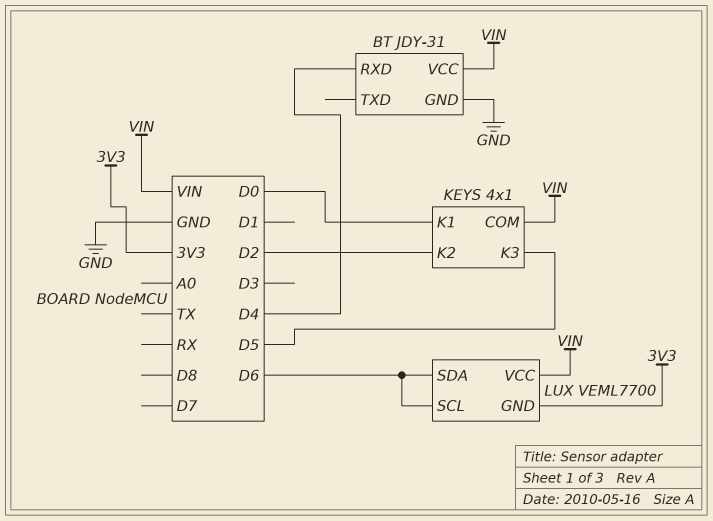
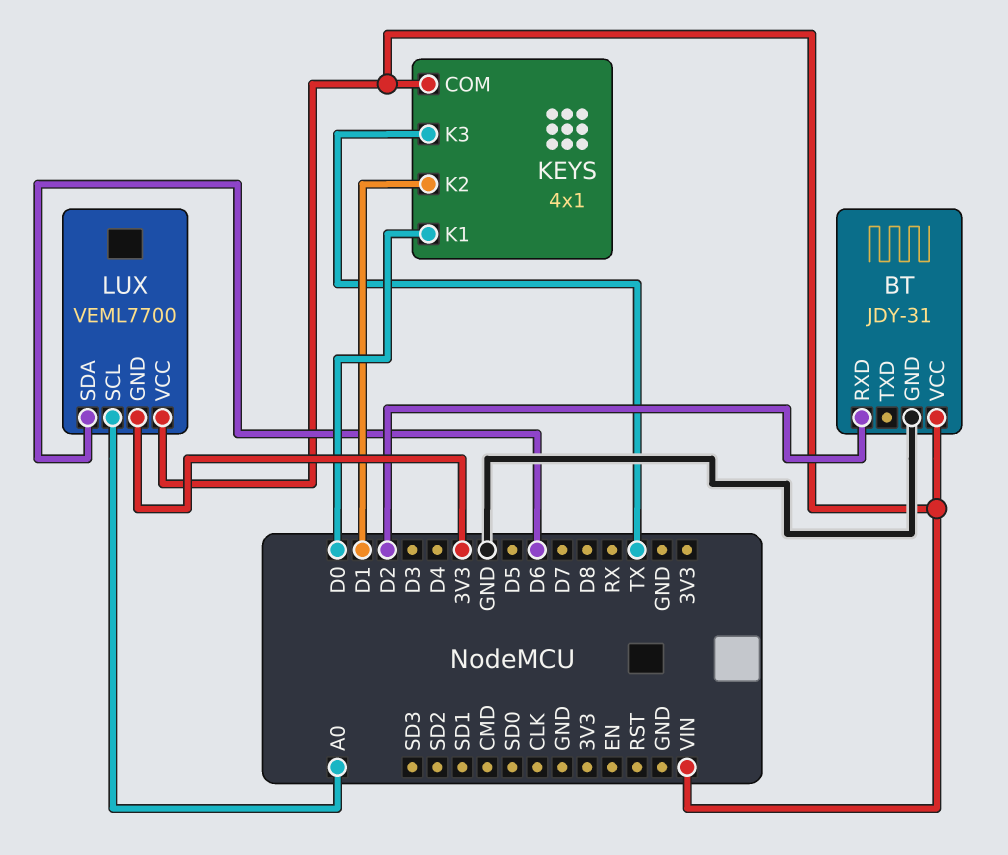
BT pin RXD: D4 -> D2
KEYS pin K2: D2 -> D1
KEYS pin K3: D5 -> TX
LUX pin SCL: D6 -> A0

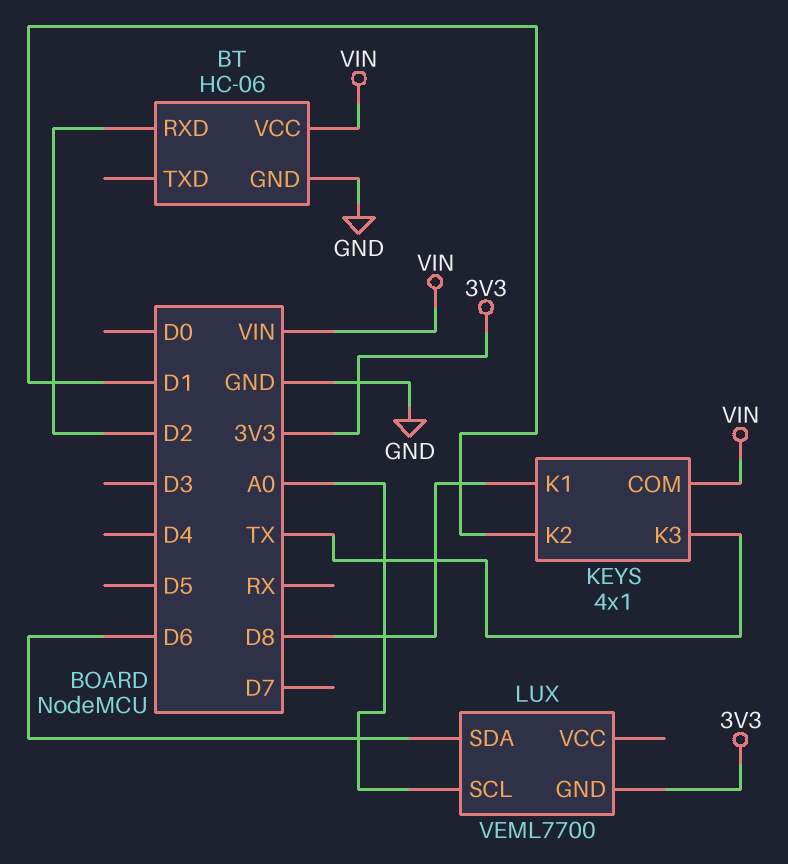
BT: JDY-31 -> HC-06
KEYS pin K1: D0 -> D8
LUX pin VCC: VIN -> none

